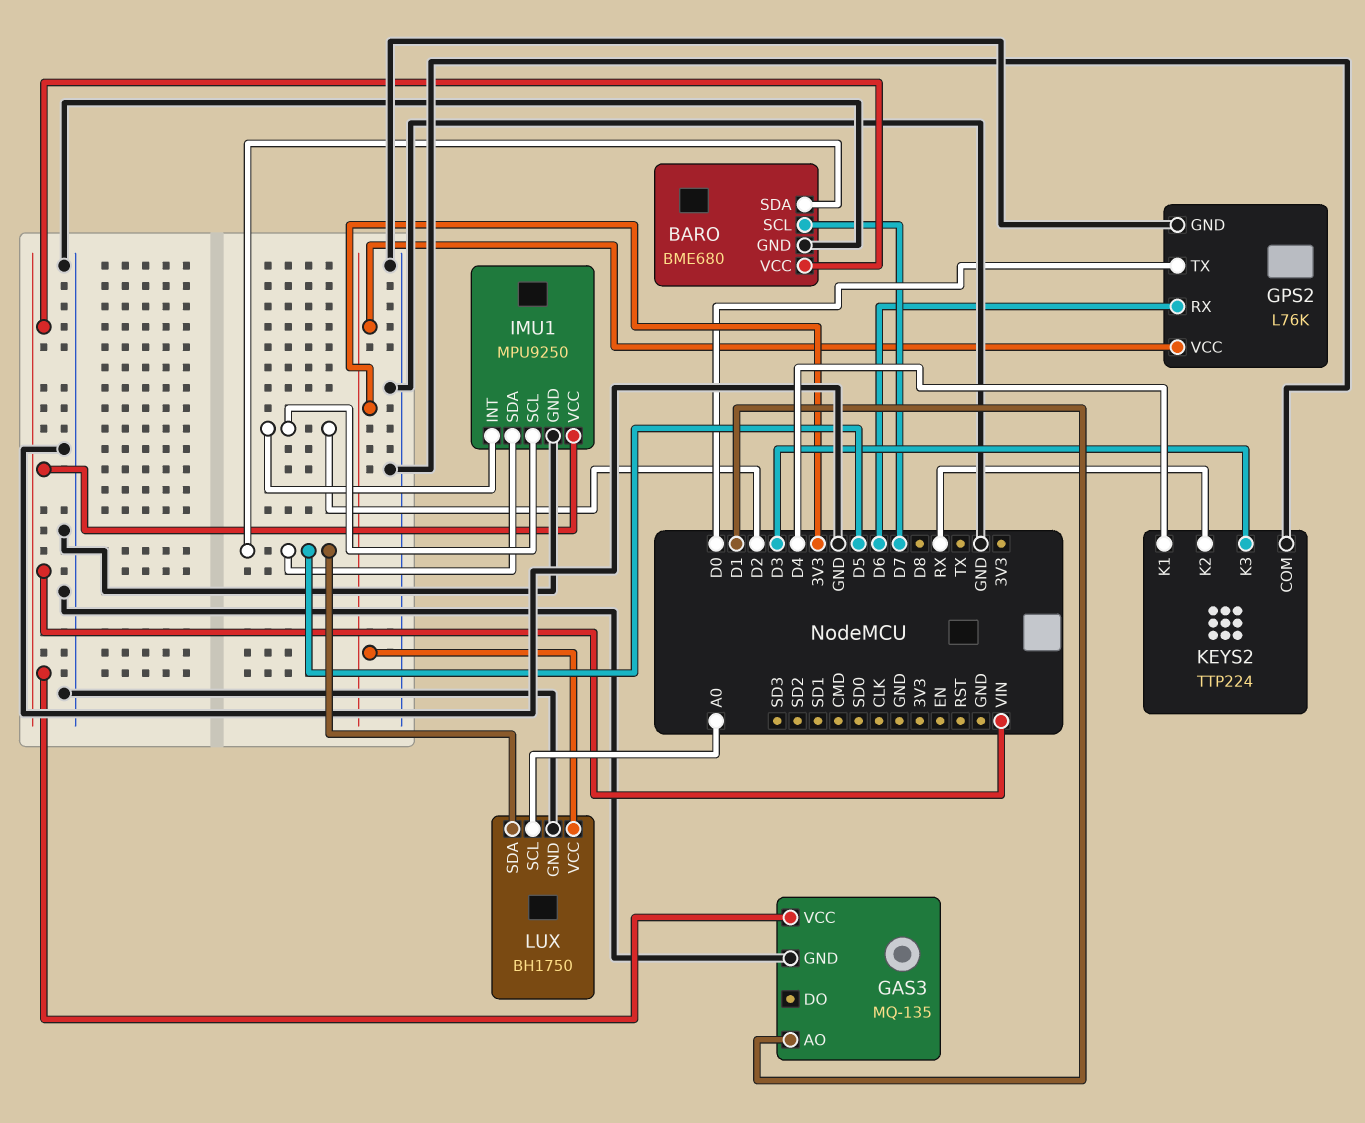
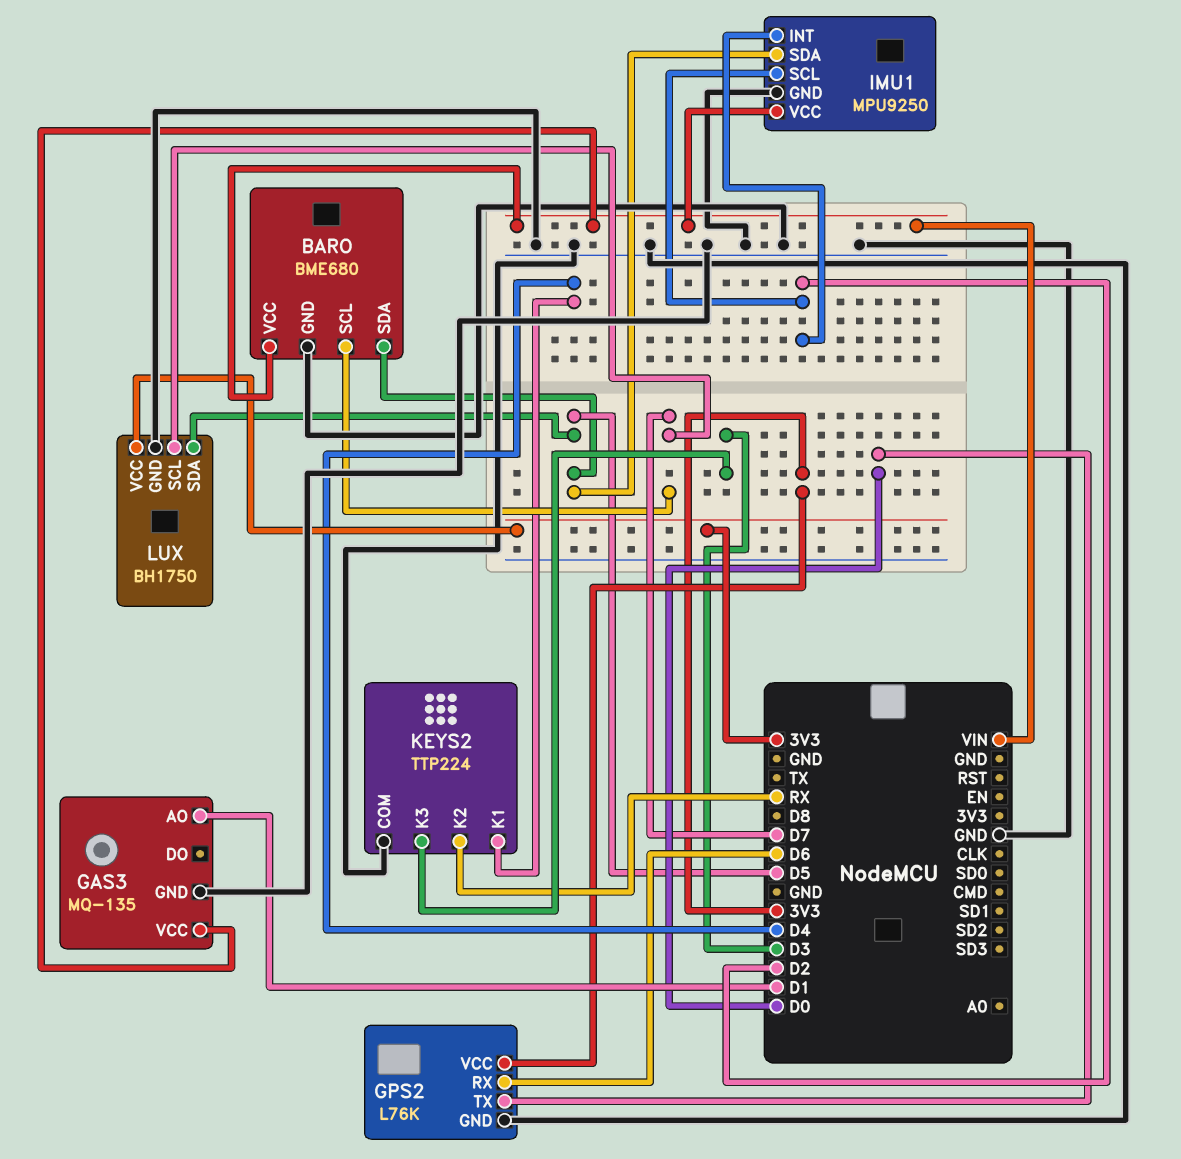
LUX pin SCL: A0 -> D7

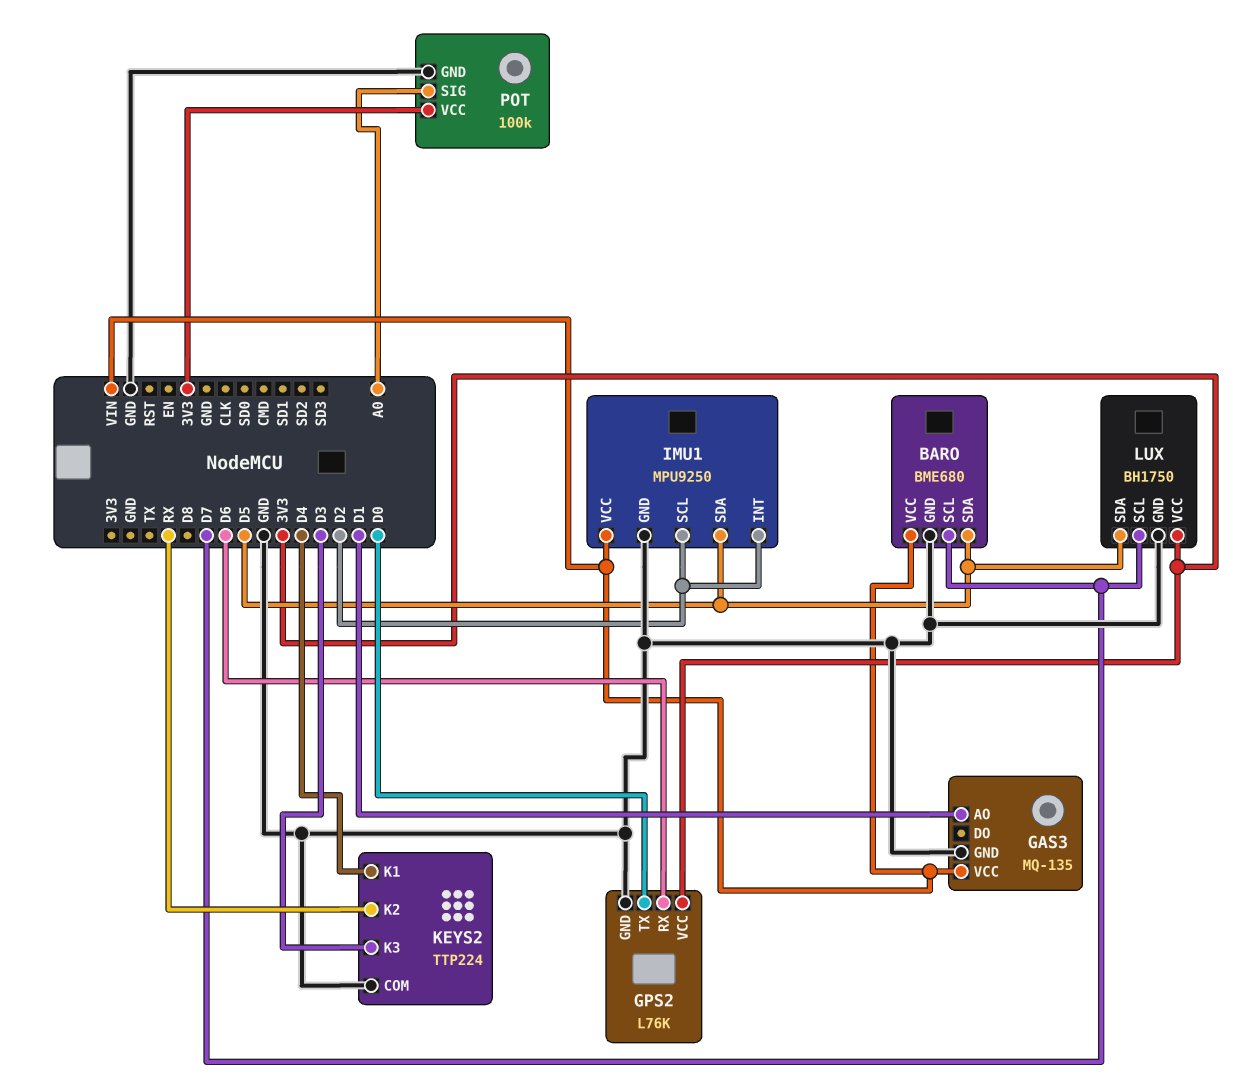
POT: none -> 100k
POT pin GND: none -> GND
POT pin SIG: none -> A0
POT pin VCC: none -> 3V3

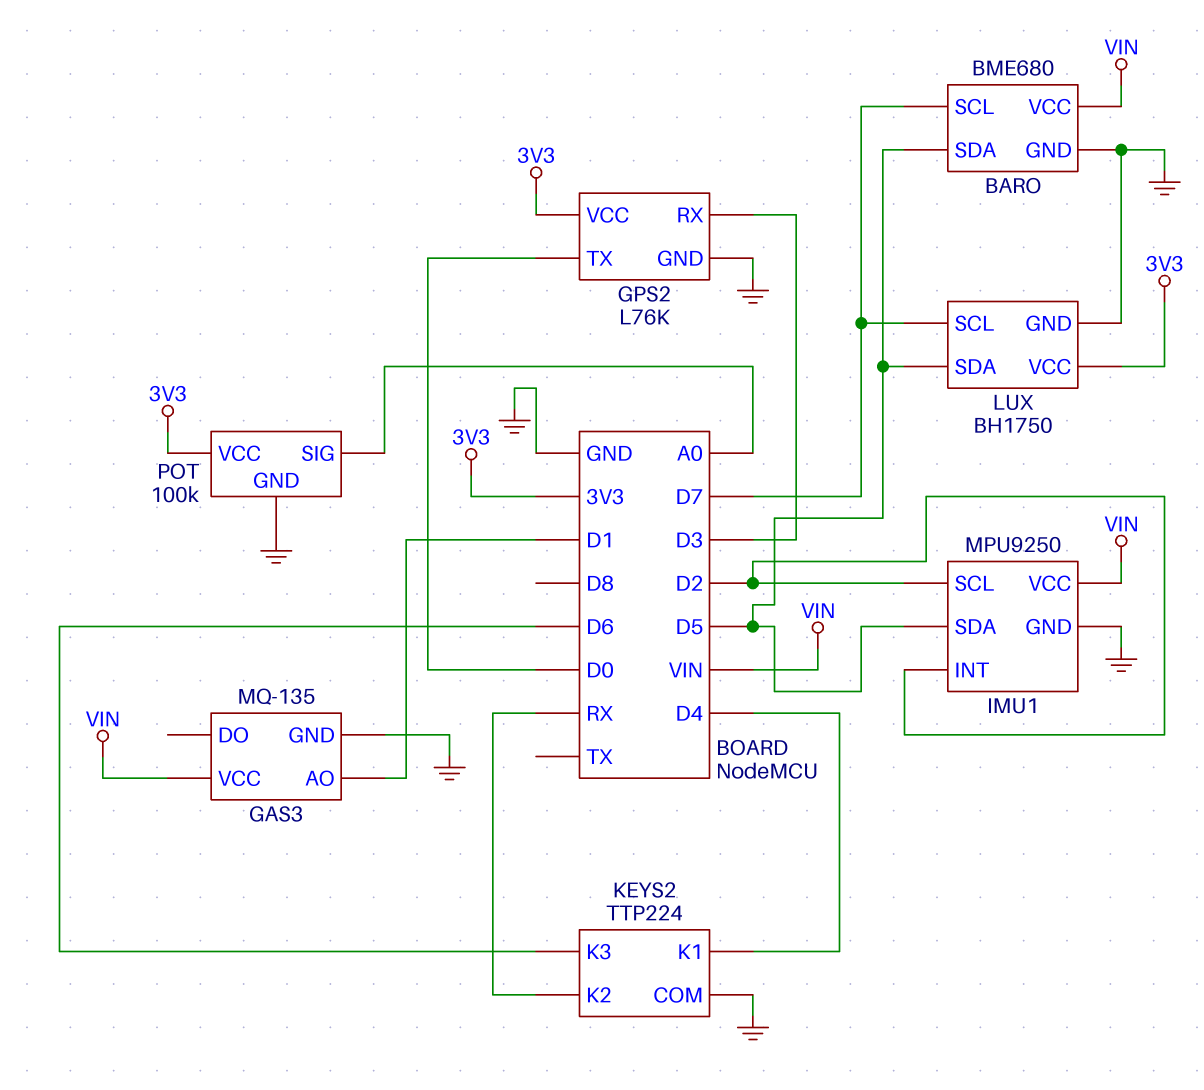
GPS2 pin RX: D6 -> D3
KEYS2 pin K3: D3 -> D6

